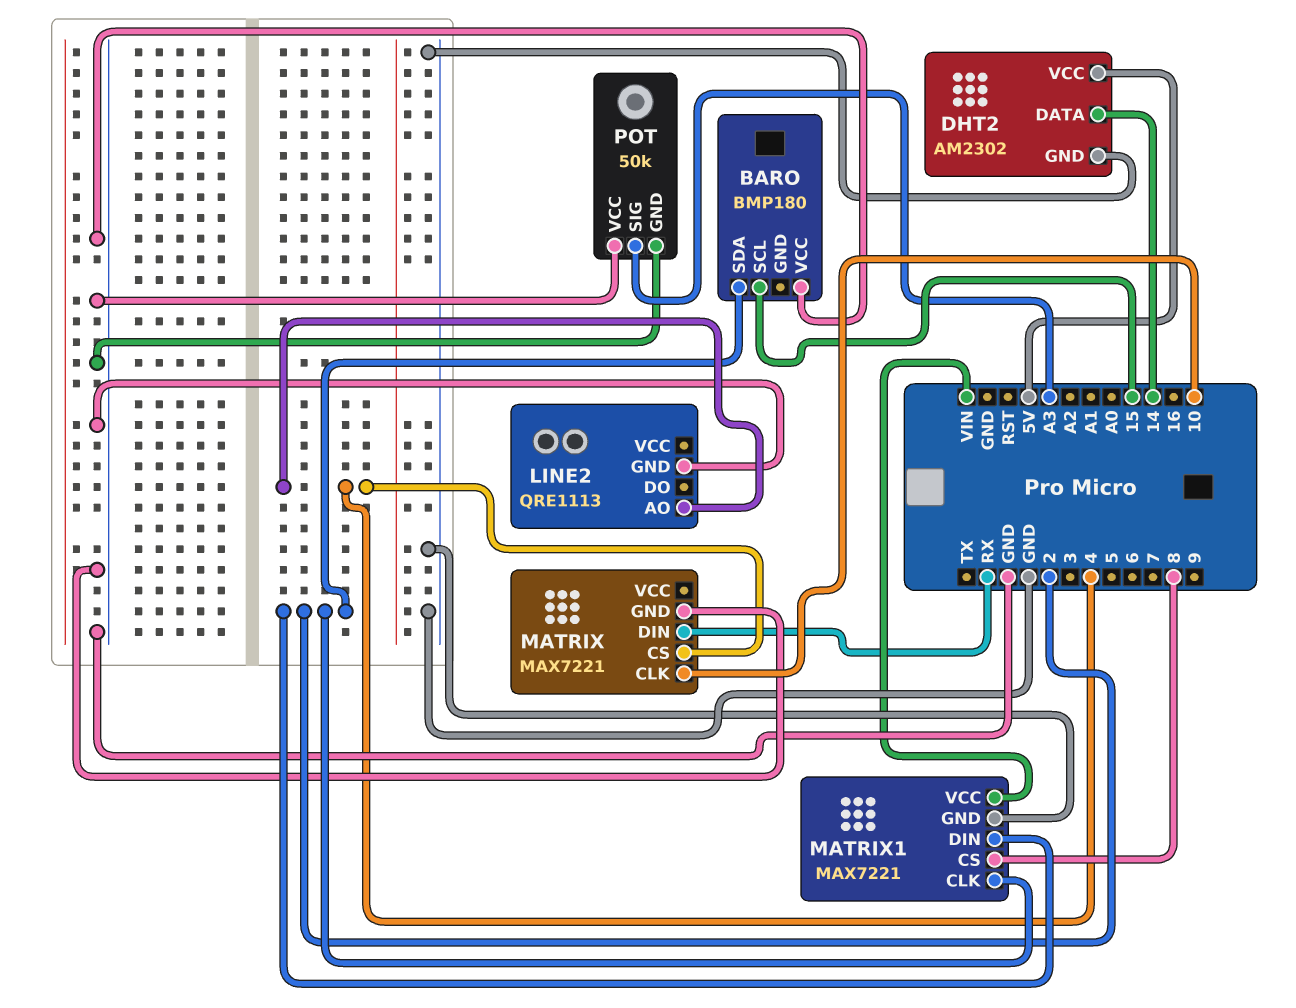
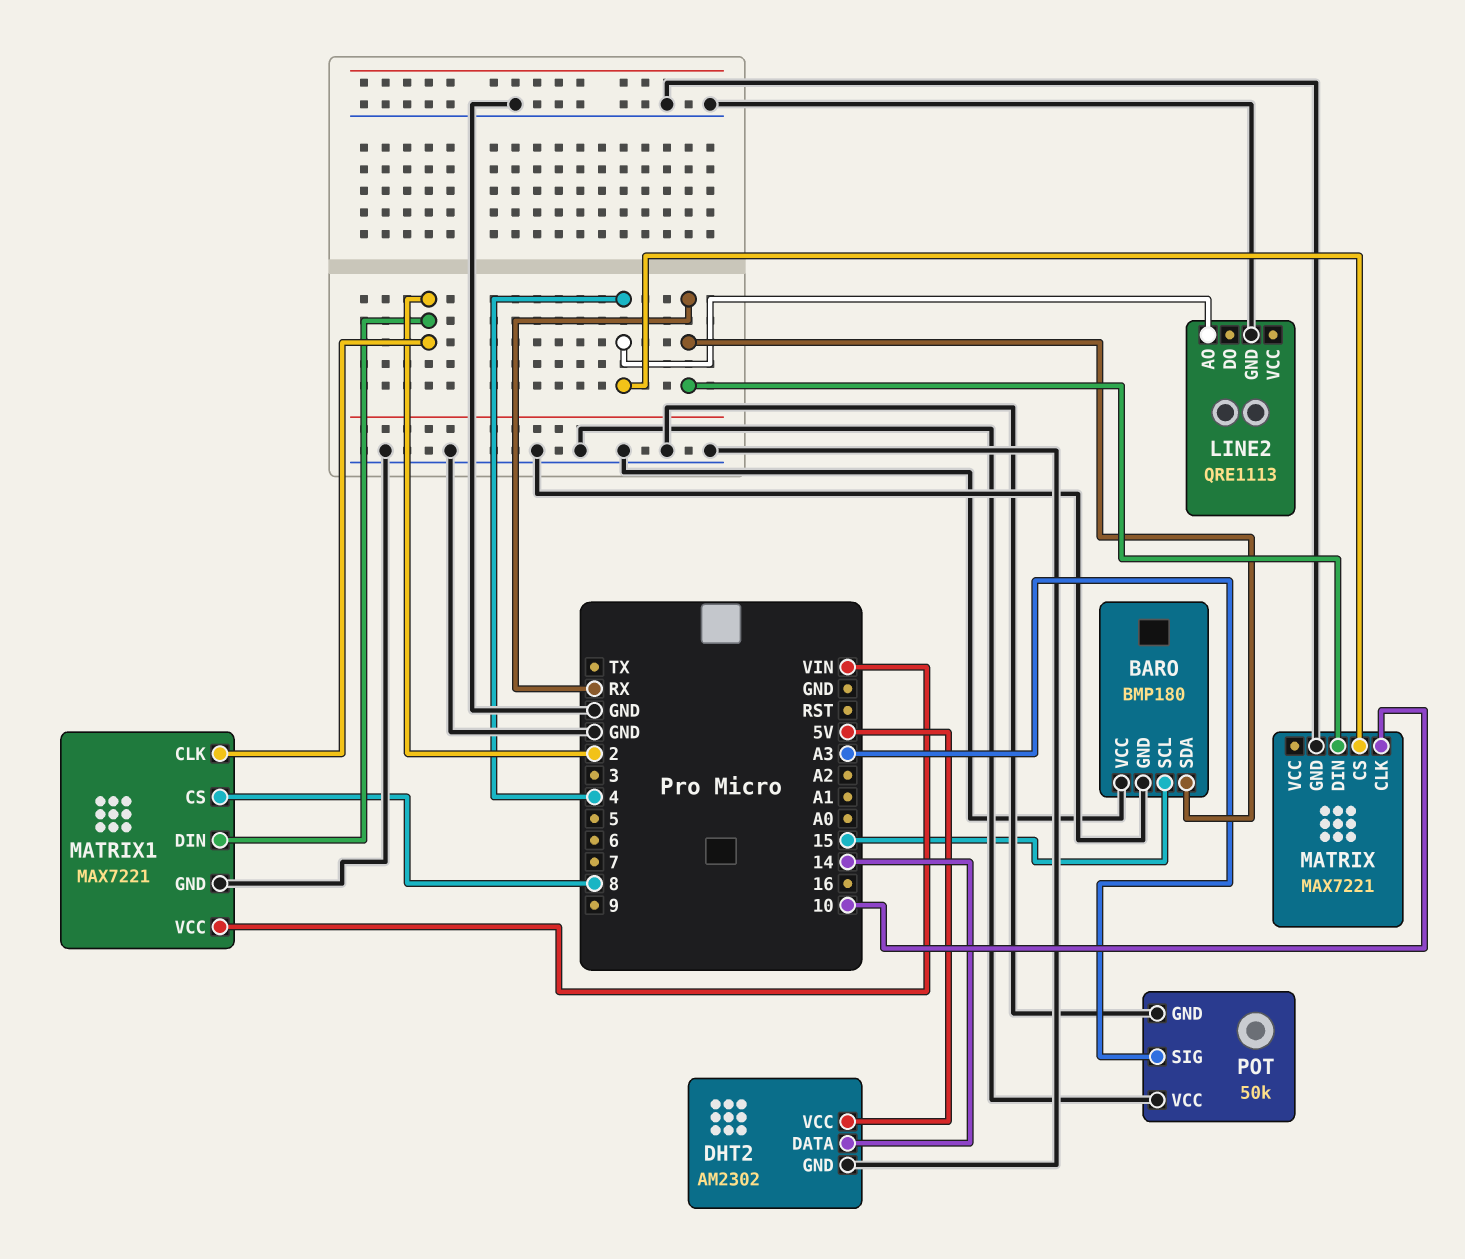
BARO pin GND: none -> GND
BARO pin SDA: 2 -> RX

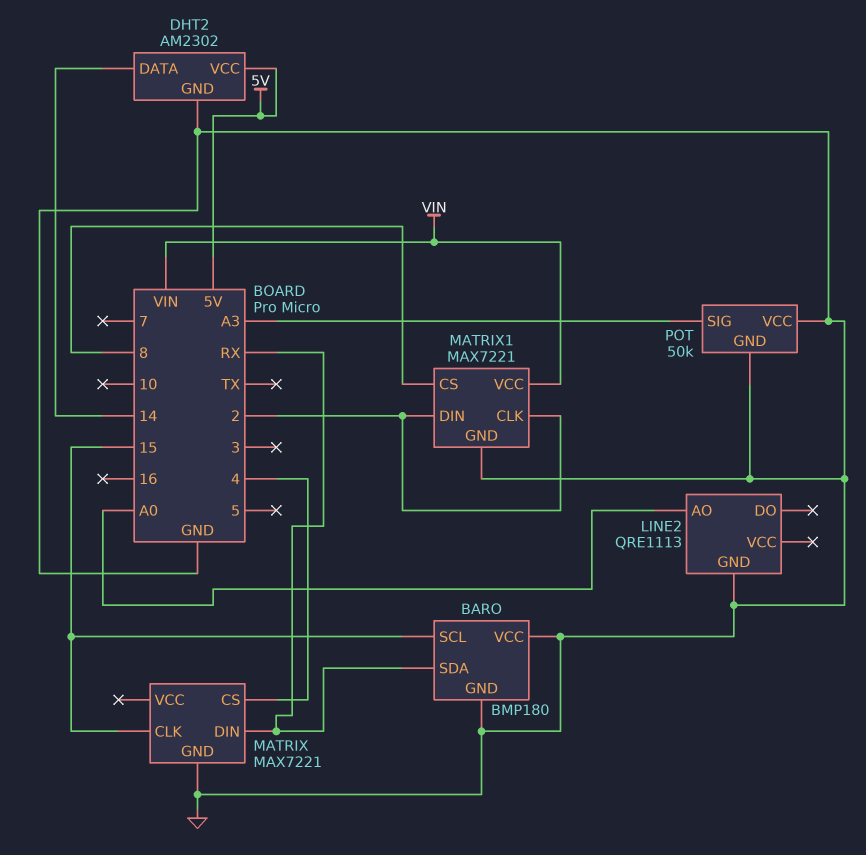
LINE2 pin AO: 4 -> A0
MATRIX pin CLK: 10 -> 15

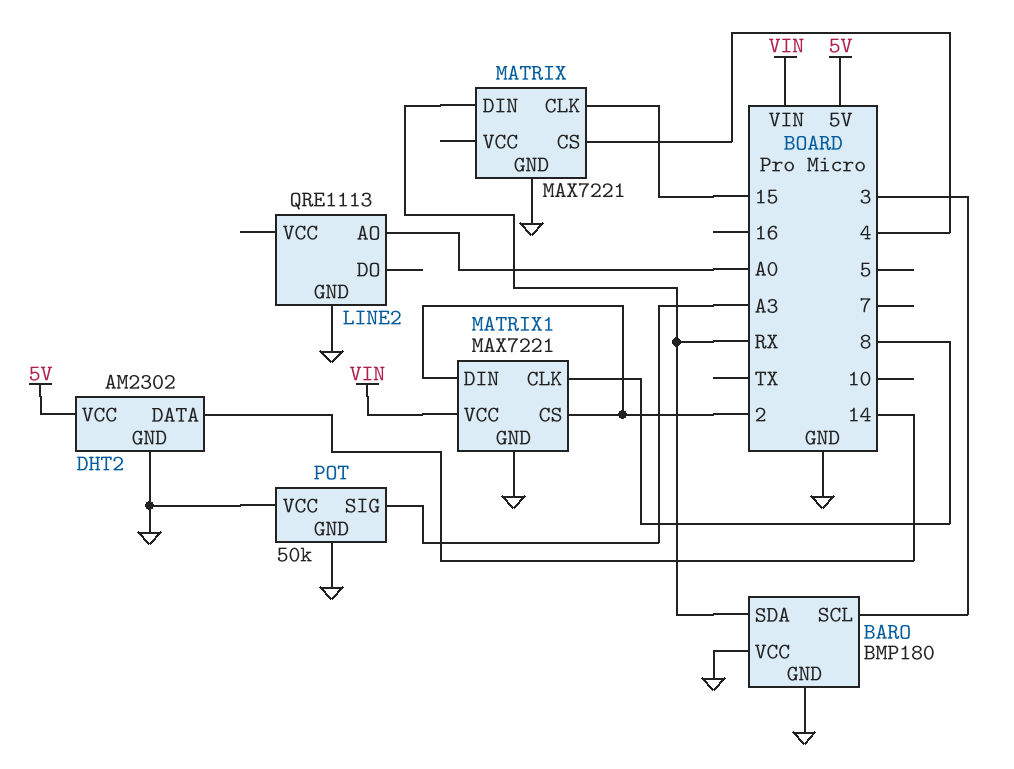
BARO pin SCL: 15 -> 3
MATRIX1 pin CLK: 2 -> 8
MATRIX1 pin CS: 8 -> 2

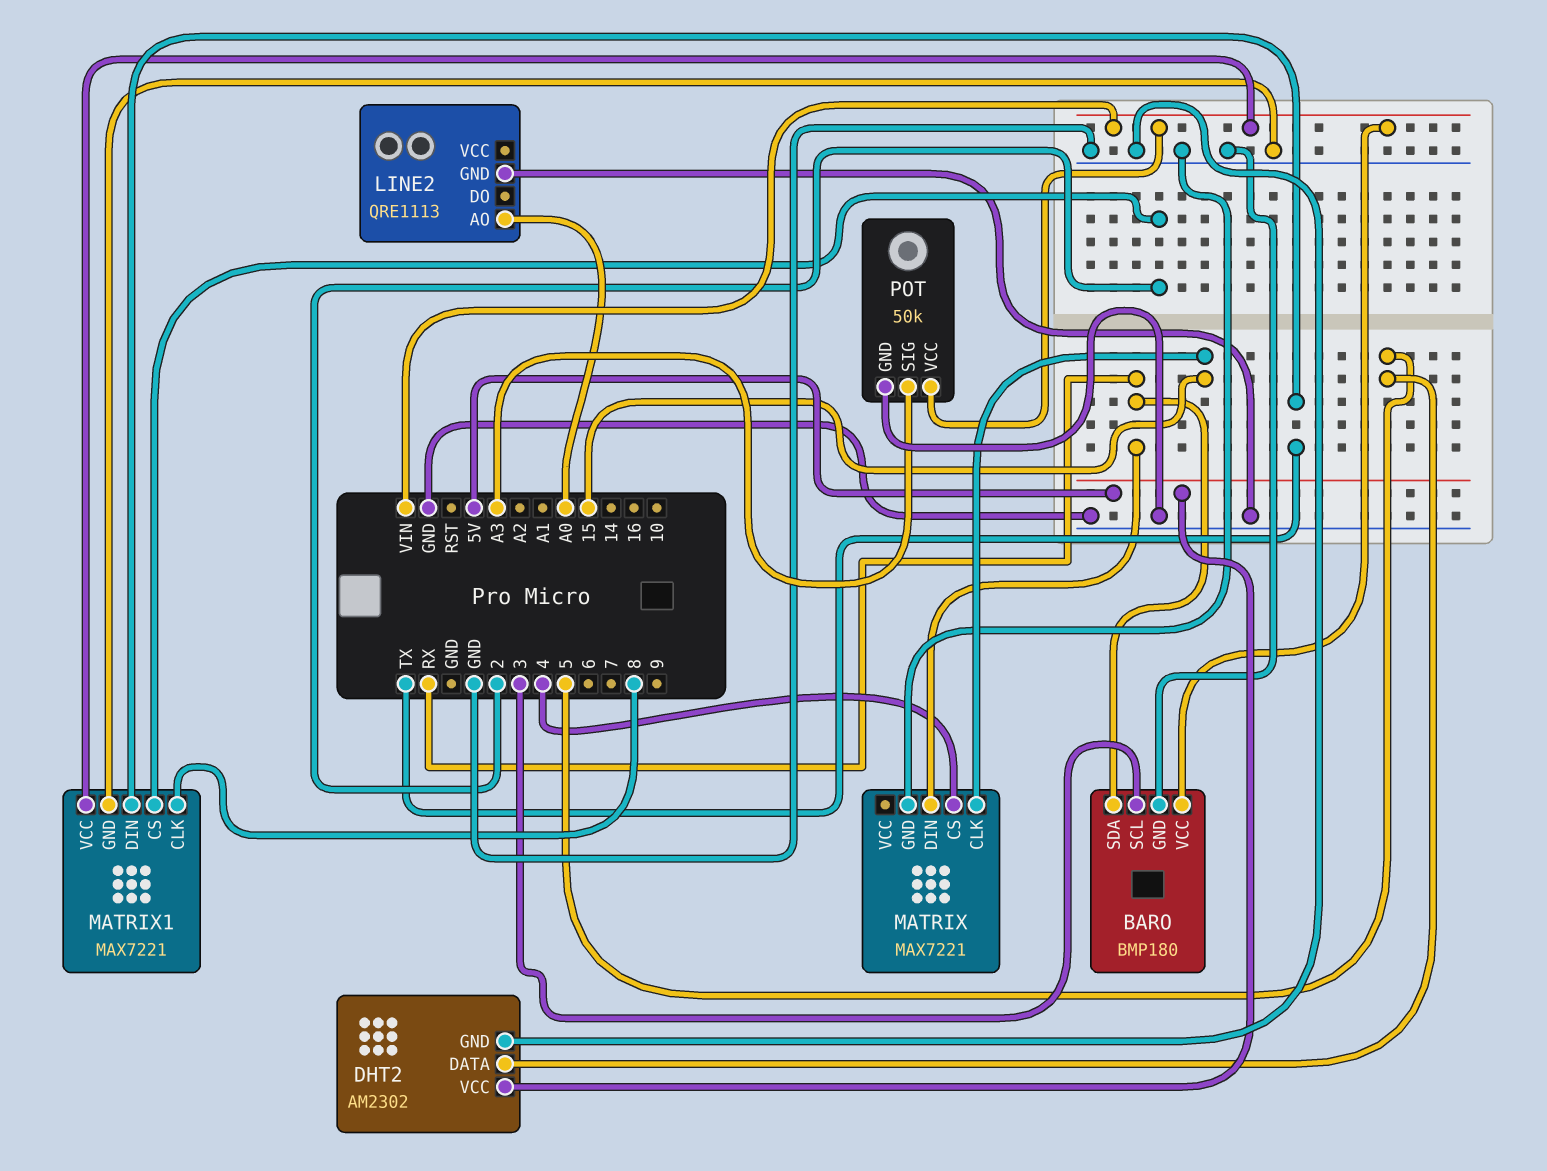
BARO pin VCC: GND -> VIN
DHT2 pin DATA: 14 -> 5
MATRIX1 pin DIN: 2 -> TX
POT pin VCC: GND -> VIN

